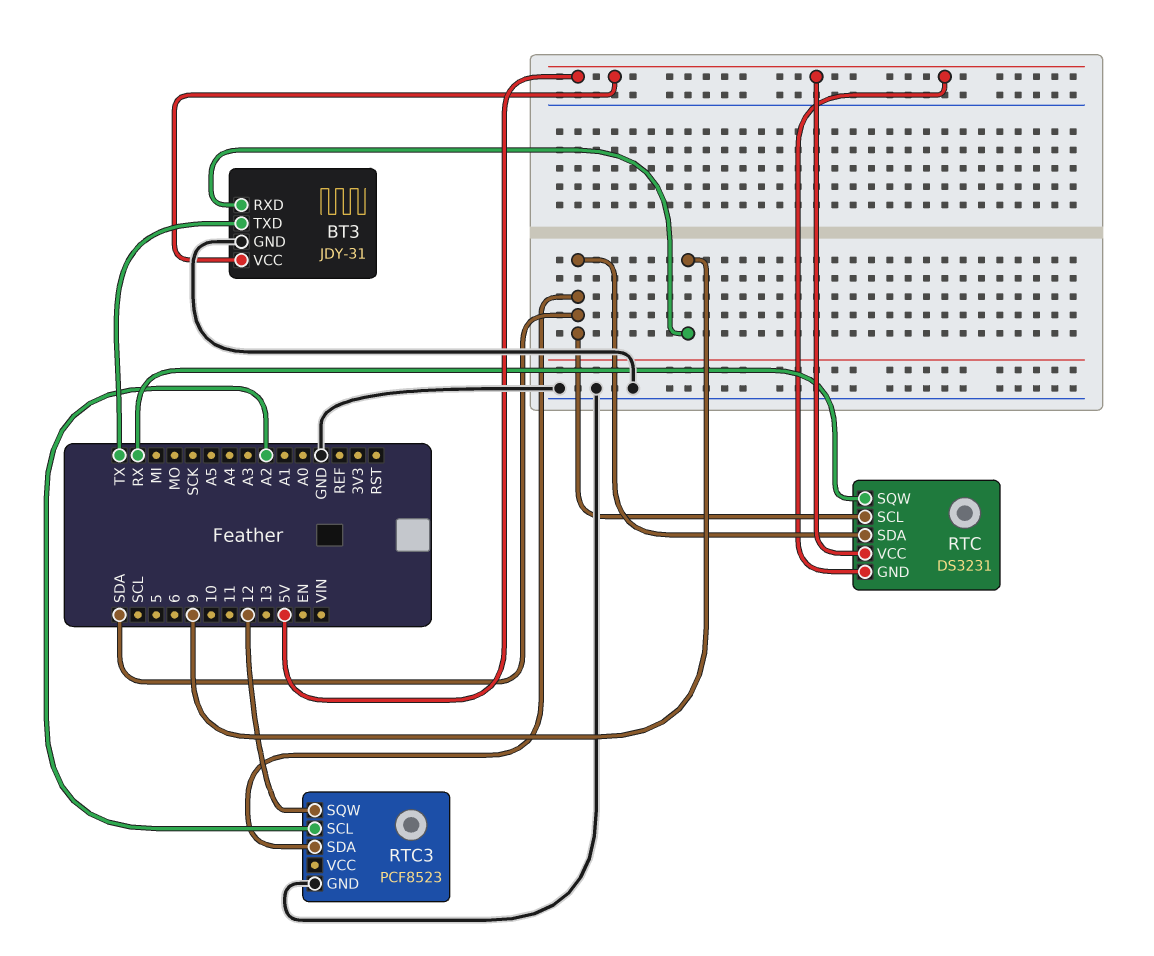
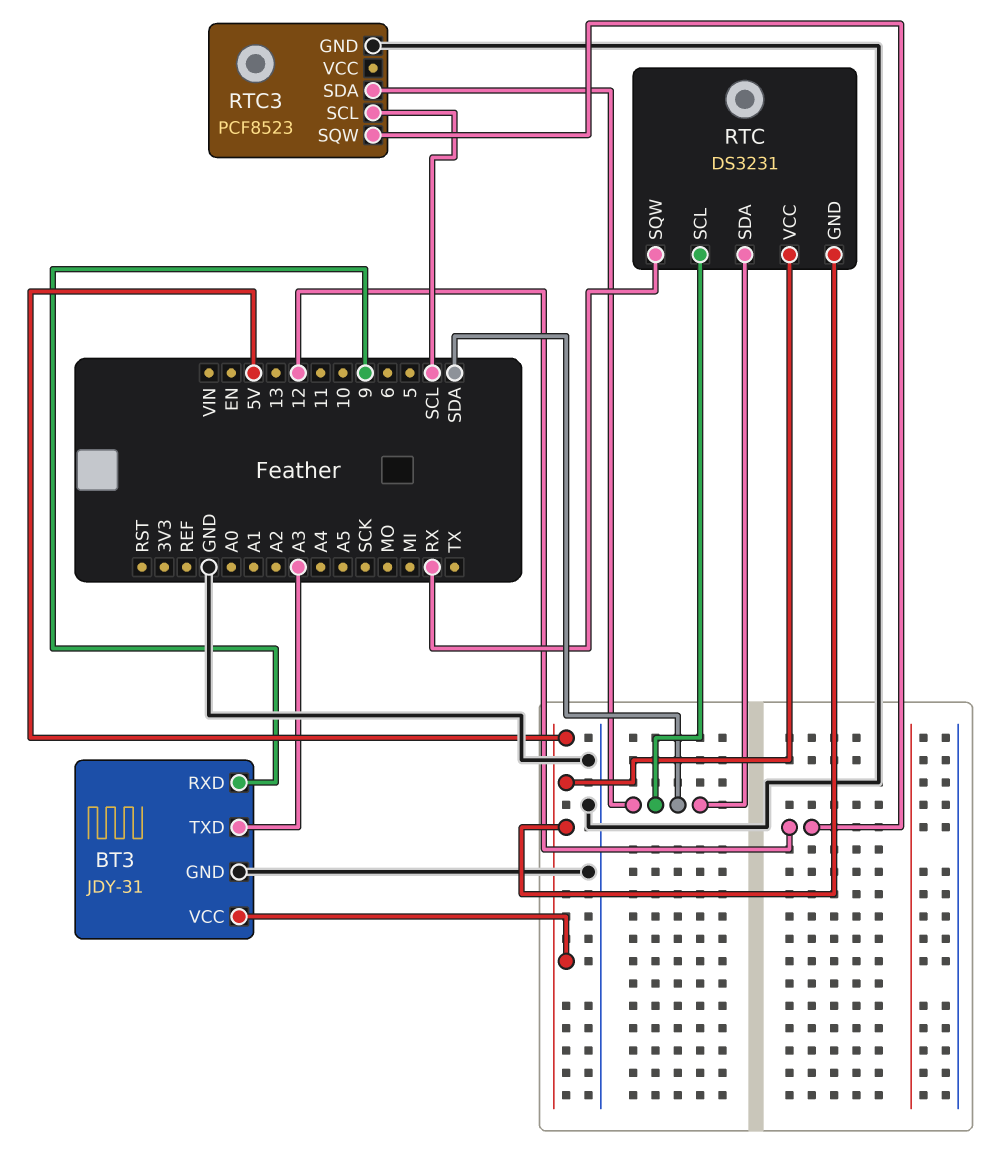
BT3 pin TXD: TX -> A3
RTC3 pin SCL: A2 -> SCL

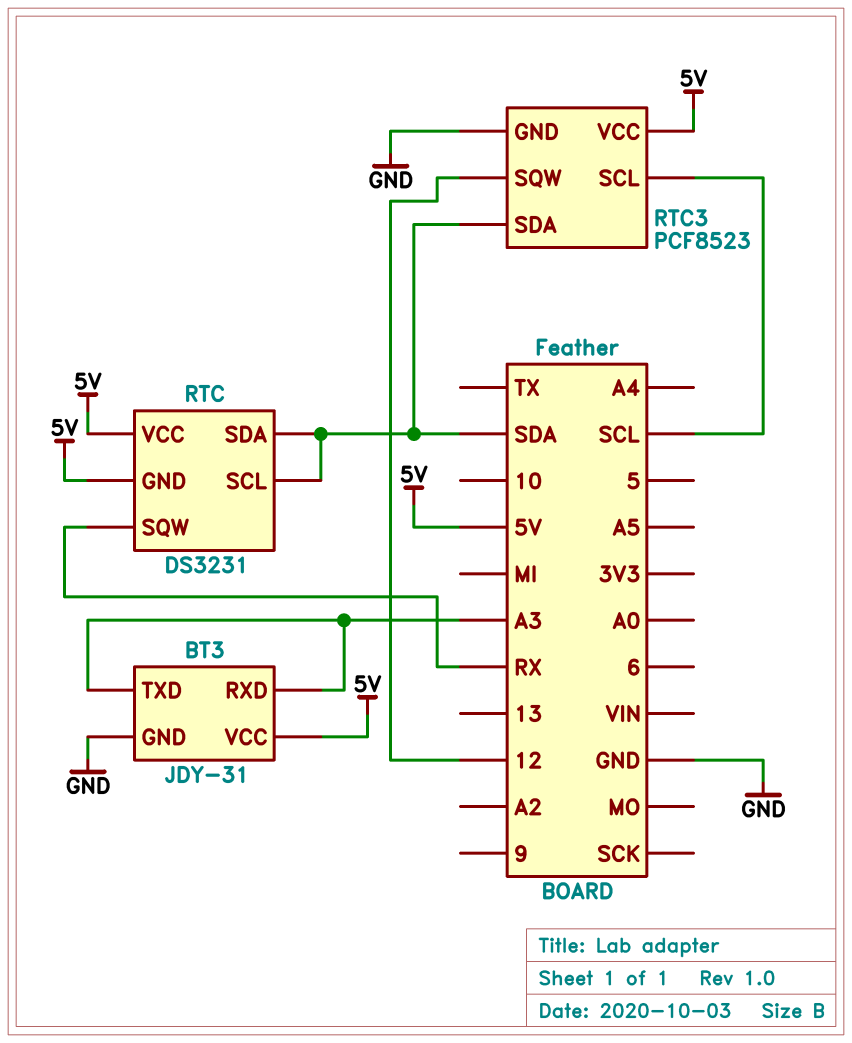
BT3 pin RXD: 9 -> A3
RTC3 pin VCC: none -> 5V

